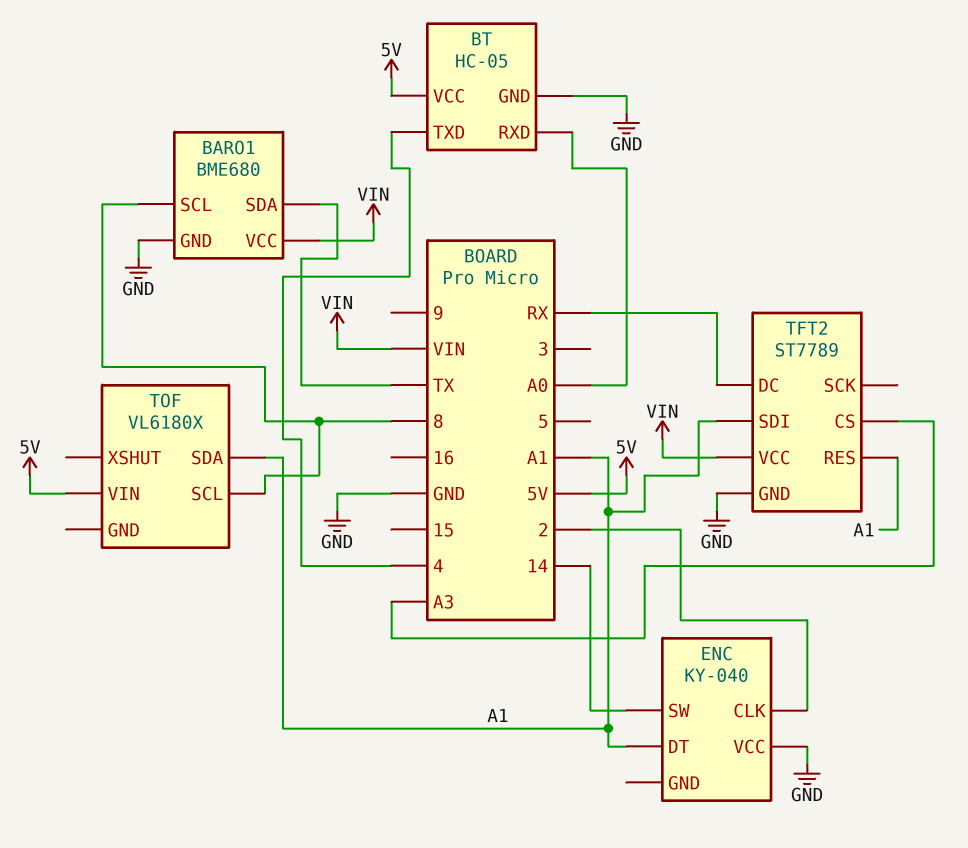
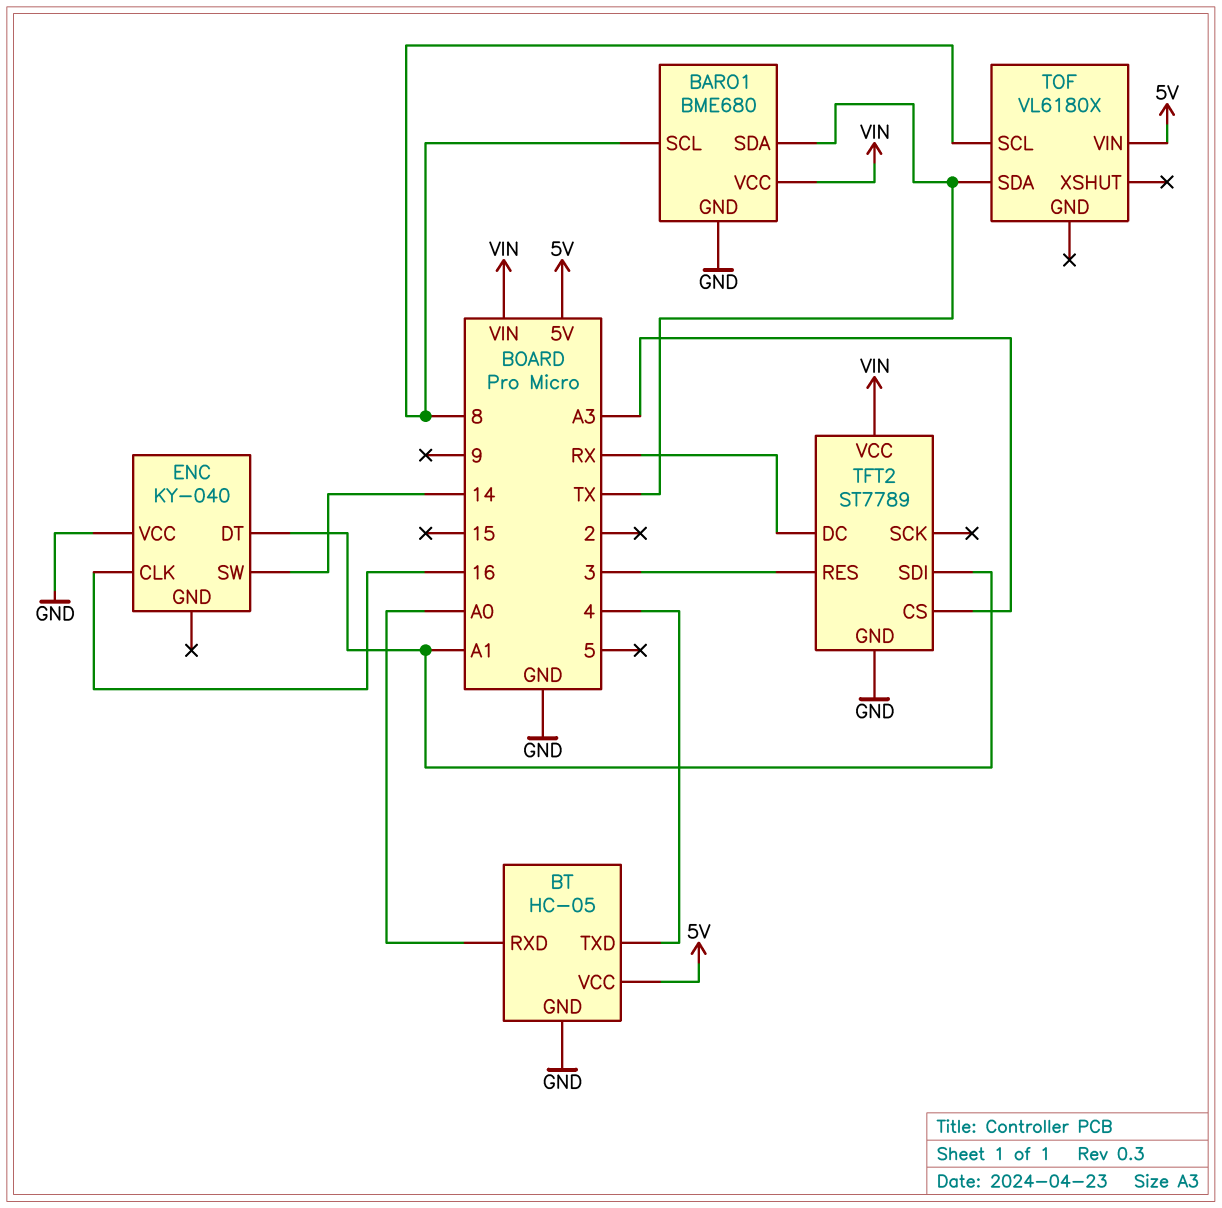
ENC pin CLK: 2 -> 16
TFT2 pin RES: A1 -> 3
TOF pin SDA: A1 -> TX

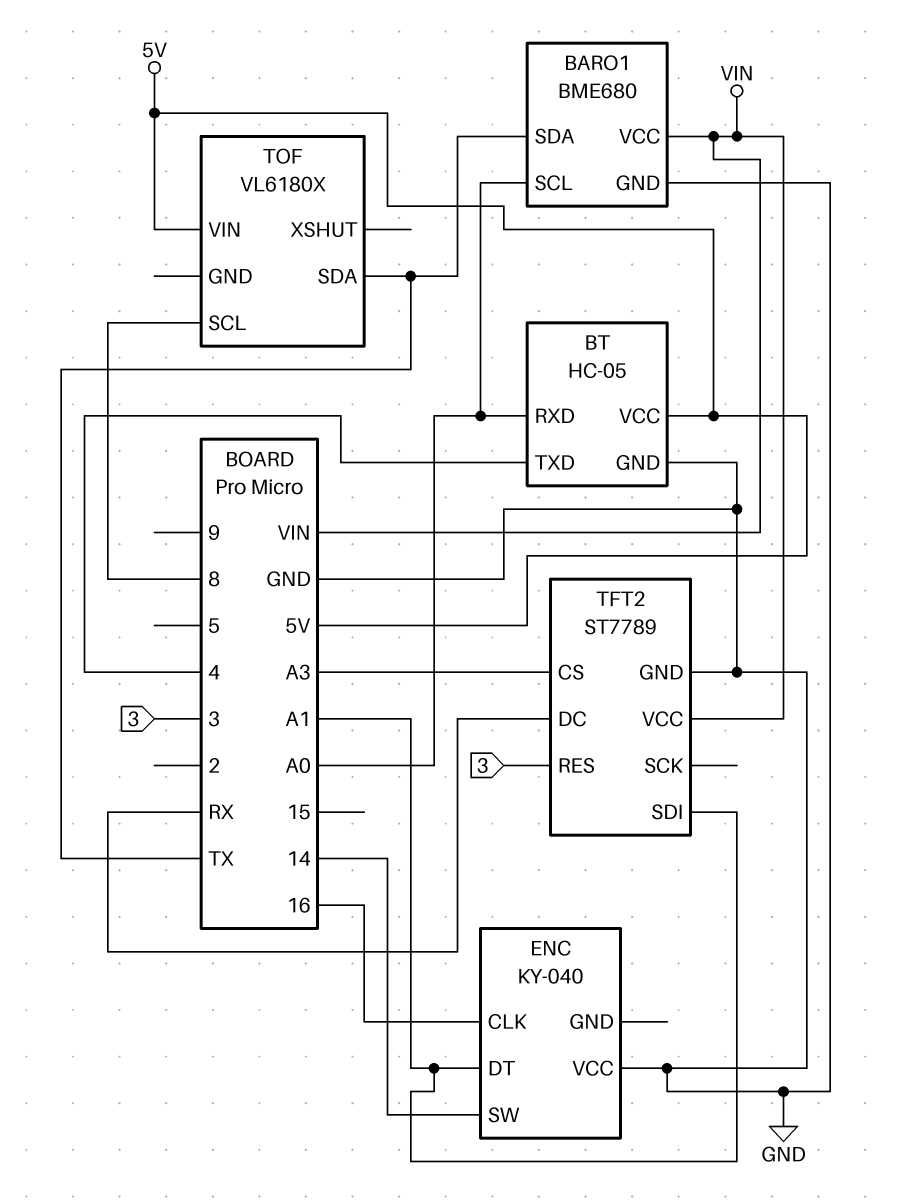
BARO1 pin SCL: 8 -> A0

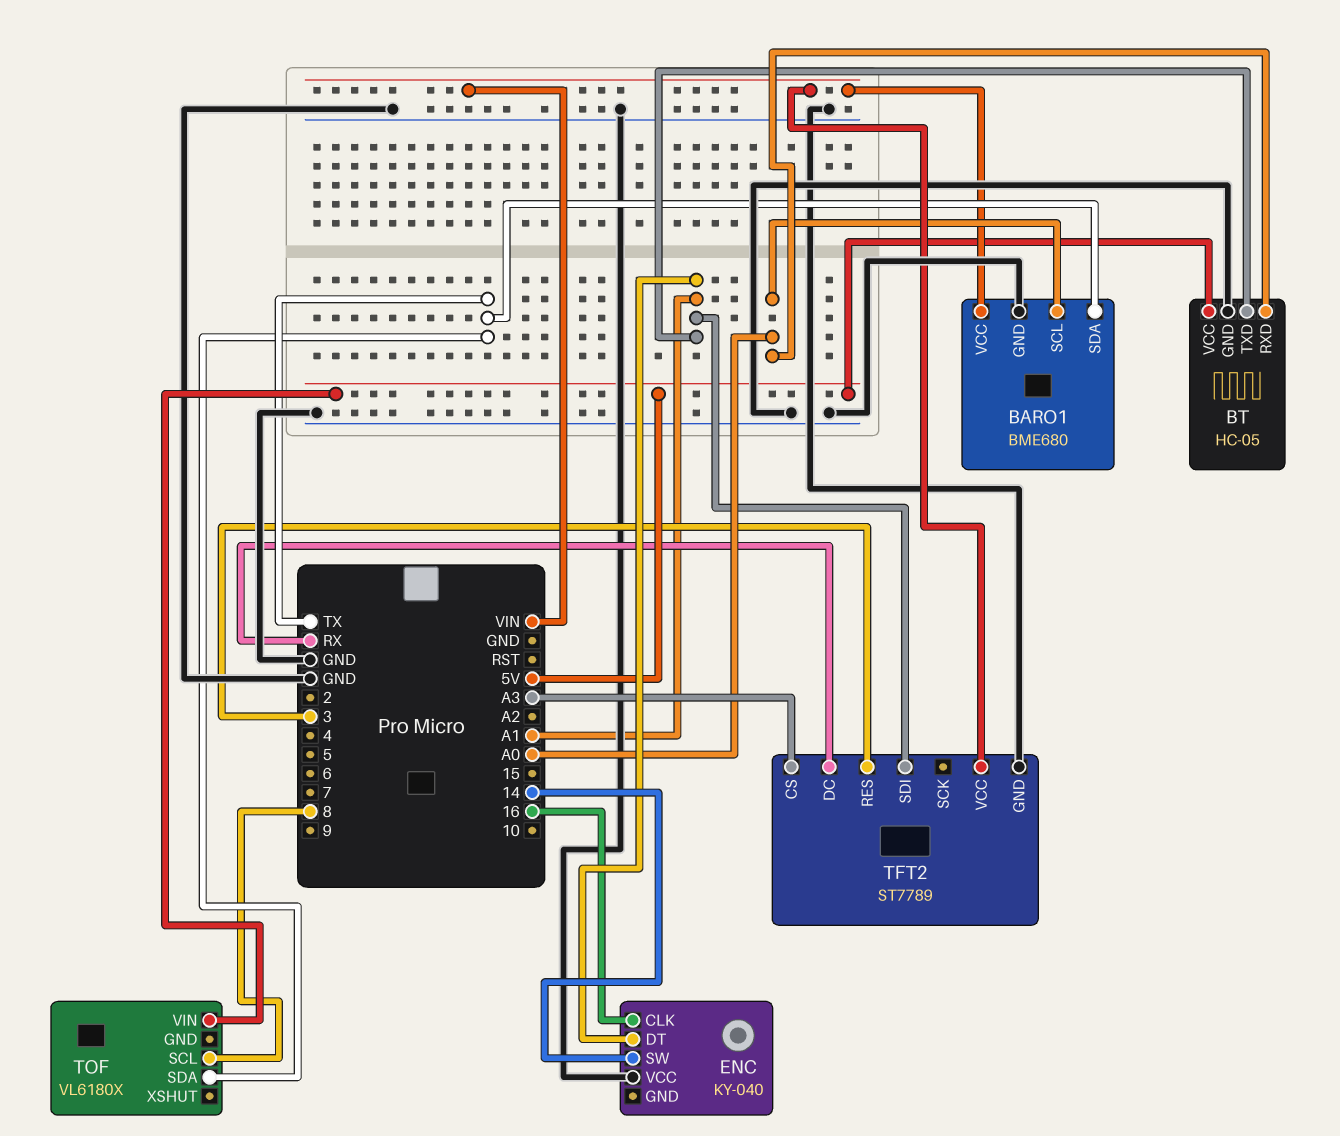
BT pin TXD: 4 -> A1

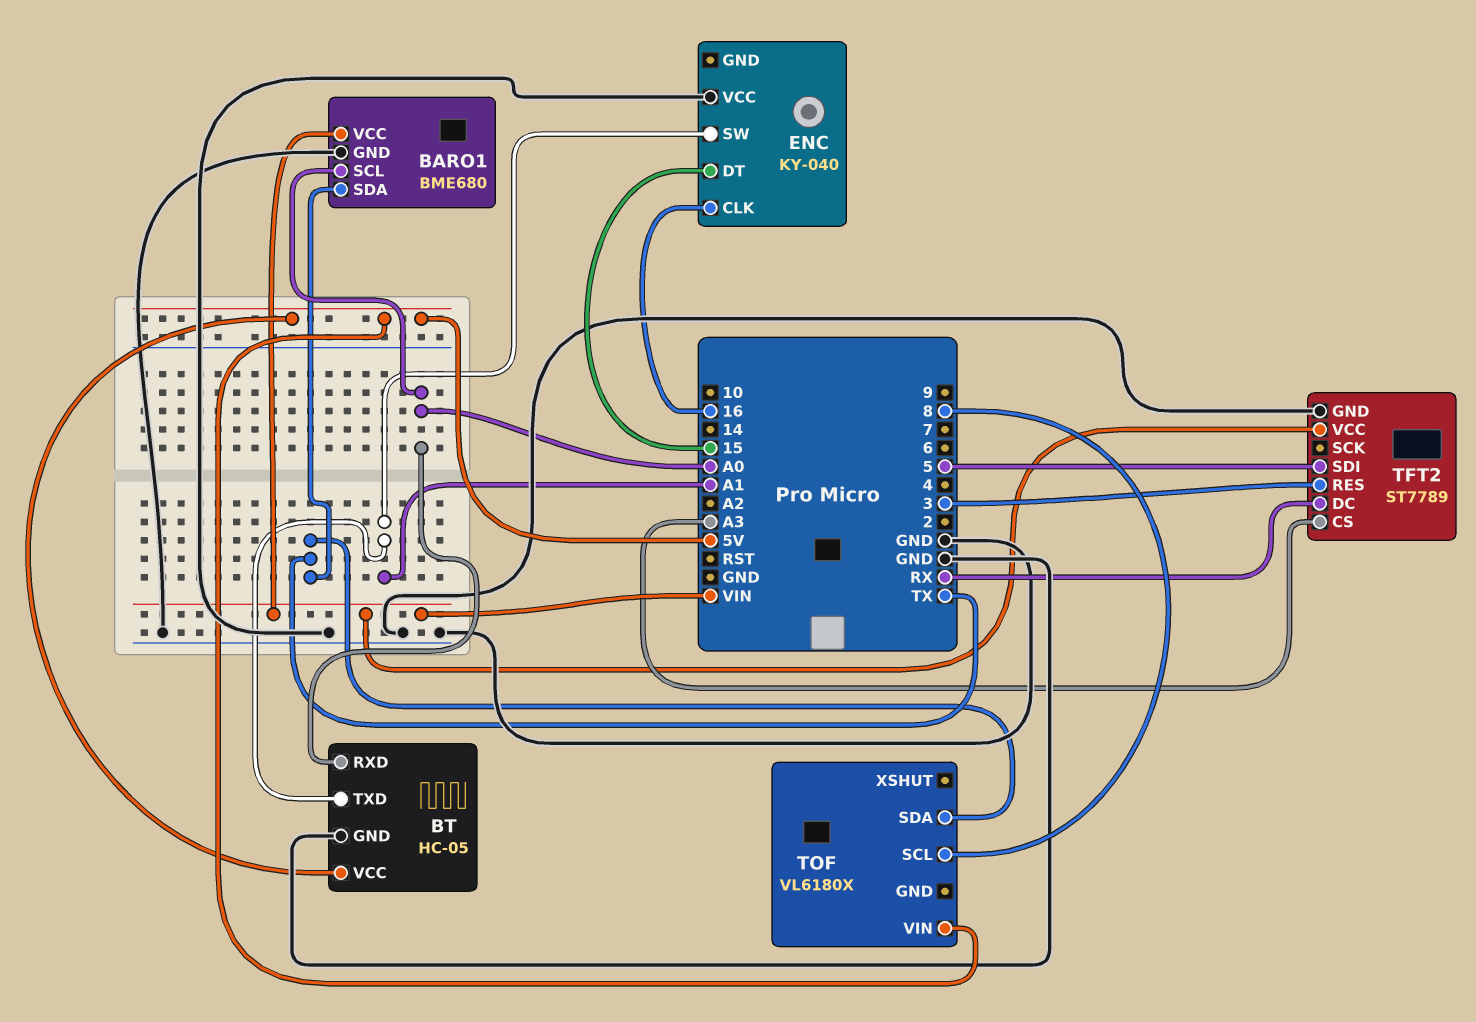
ENC pin DT: A1 -> 15
ENC pin SW: 14 -> A1
TFT2 pin SDI: A1 -> 5

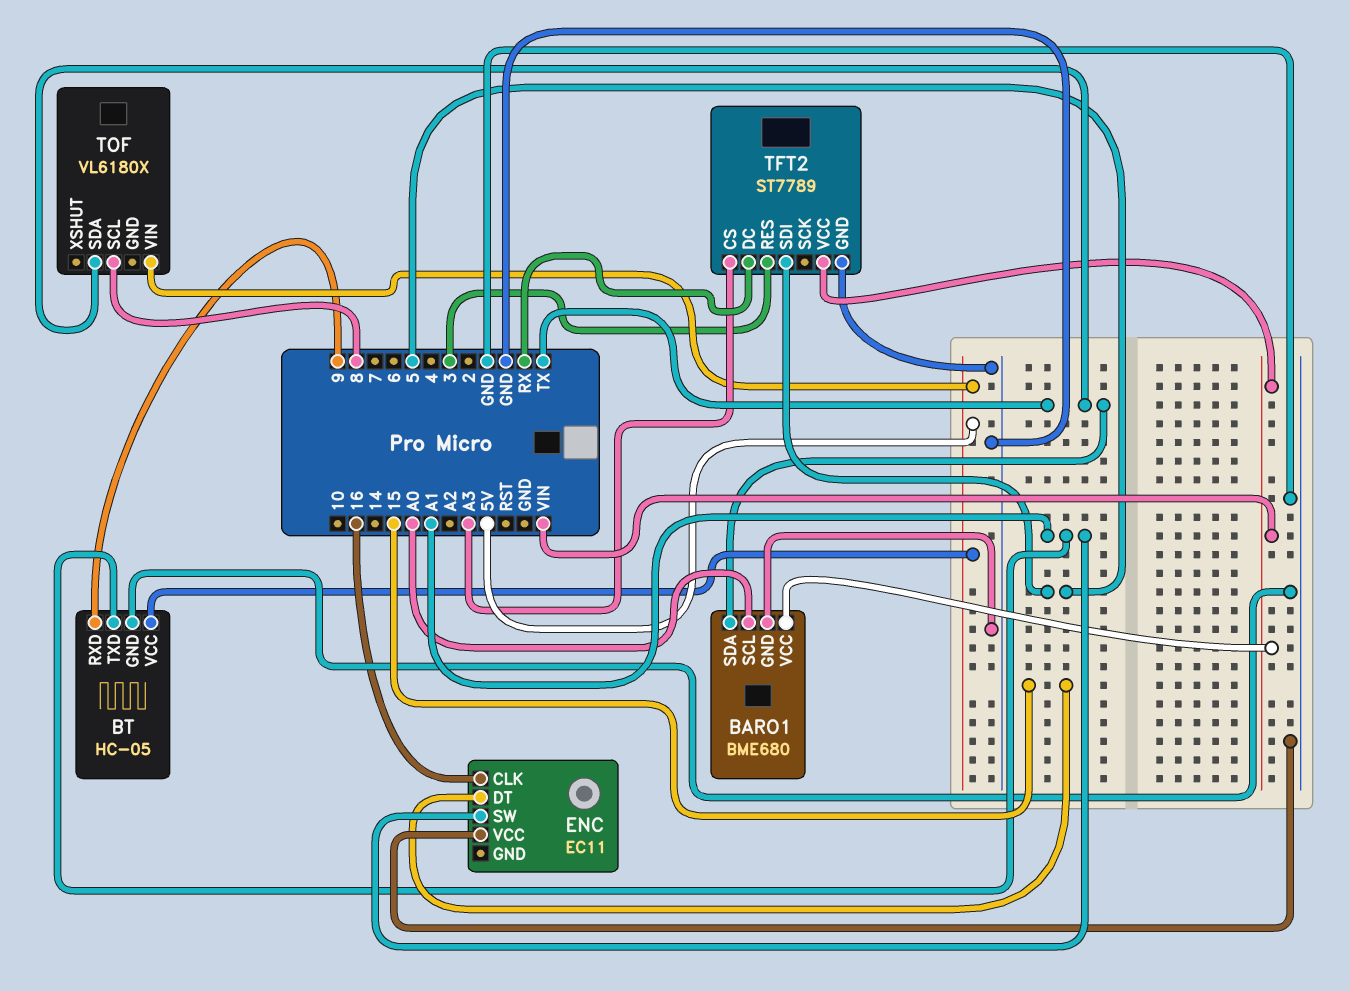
BT pin RXD: A0 -> 9
ENC: KY-040 -> EC11

